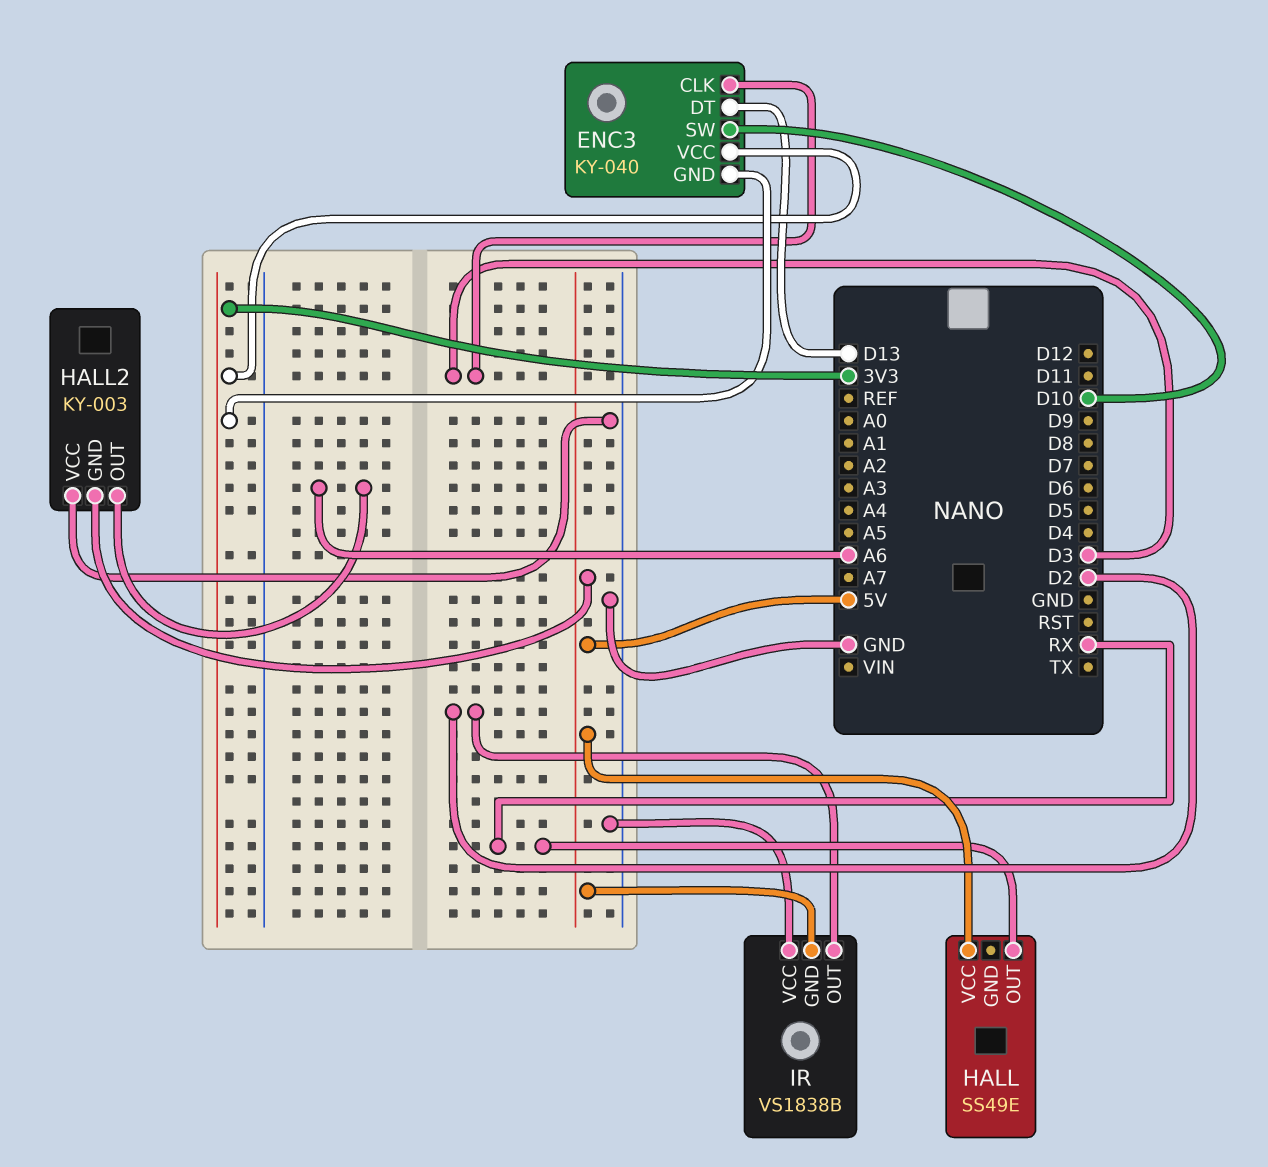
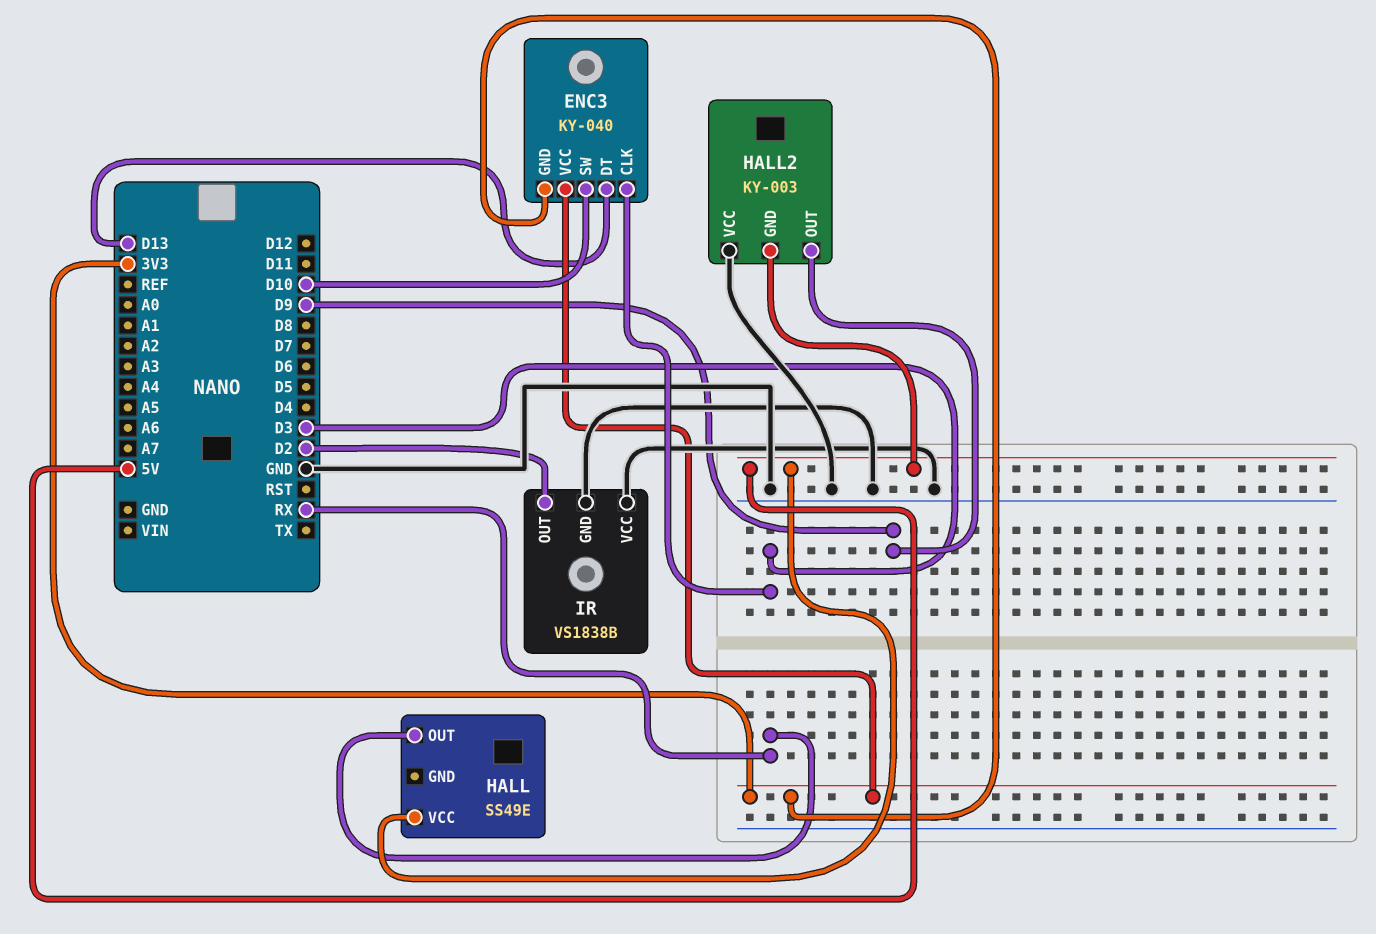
HALL2 pin OUT: A6 -> D9
IR pin GND: 5V -> GND

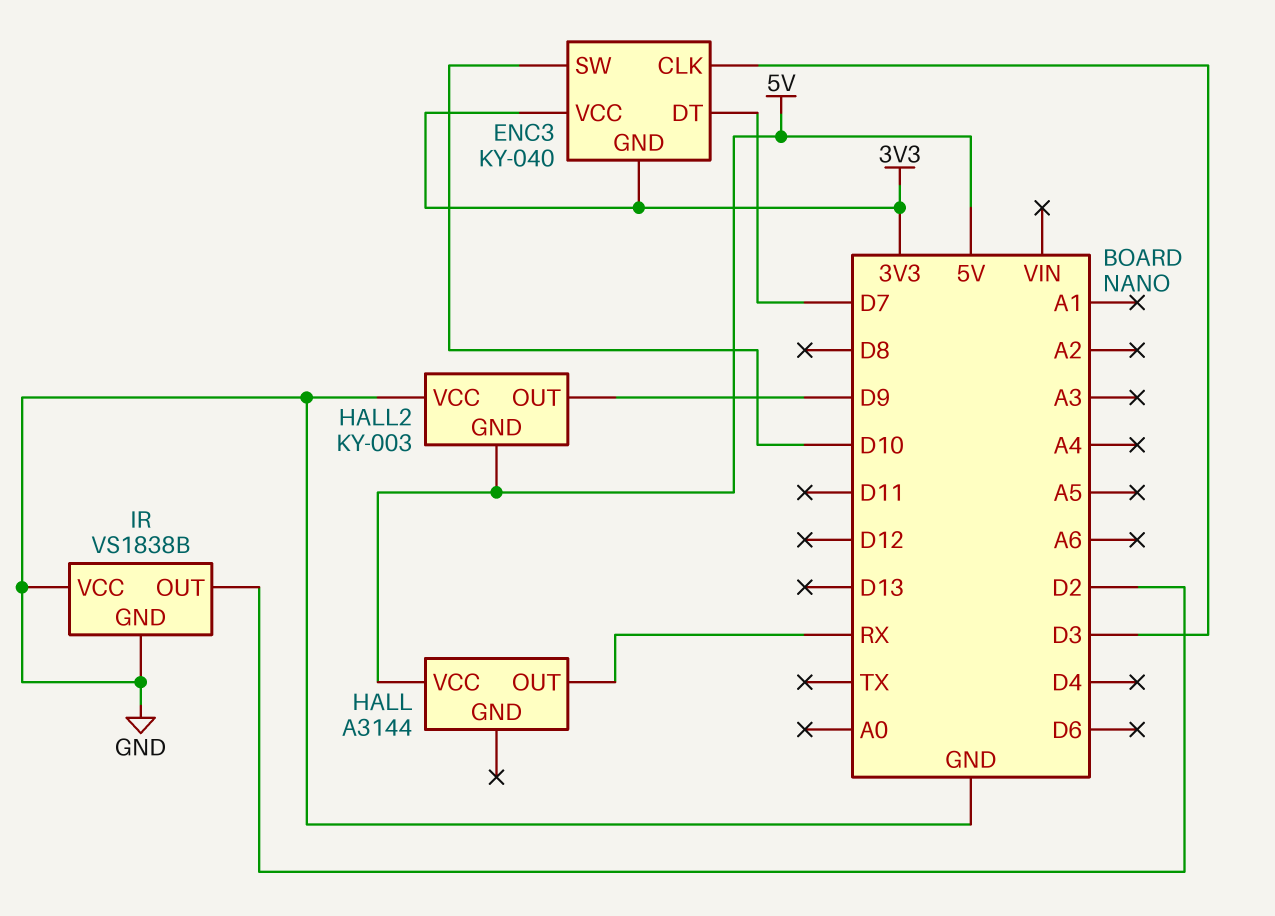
ENC3 pin DT: D13 -> D7
HALL: SS49E -> A3144

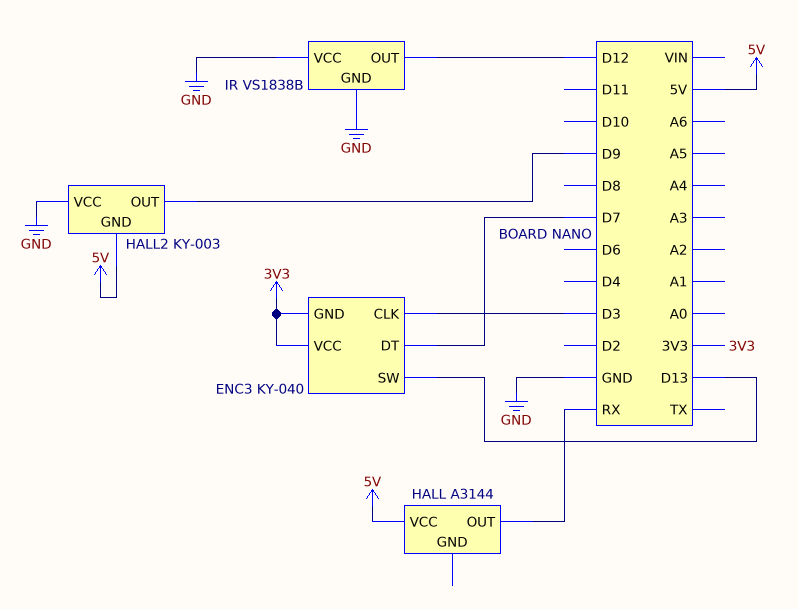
ENC3 pin SW: D10 -> D13
IR pin OUT: D2 -> D12

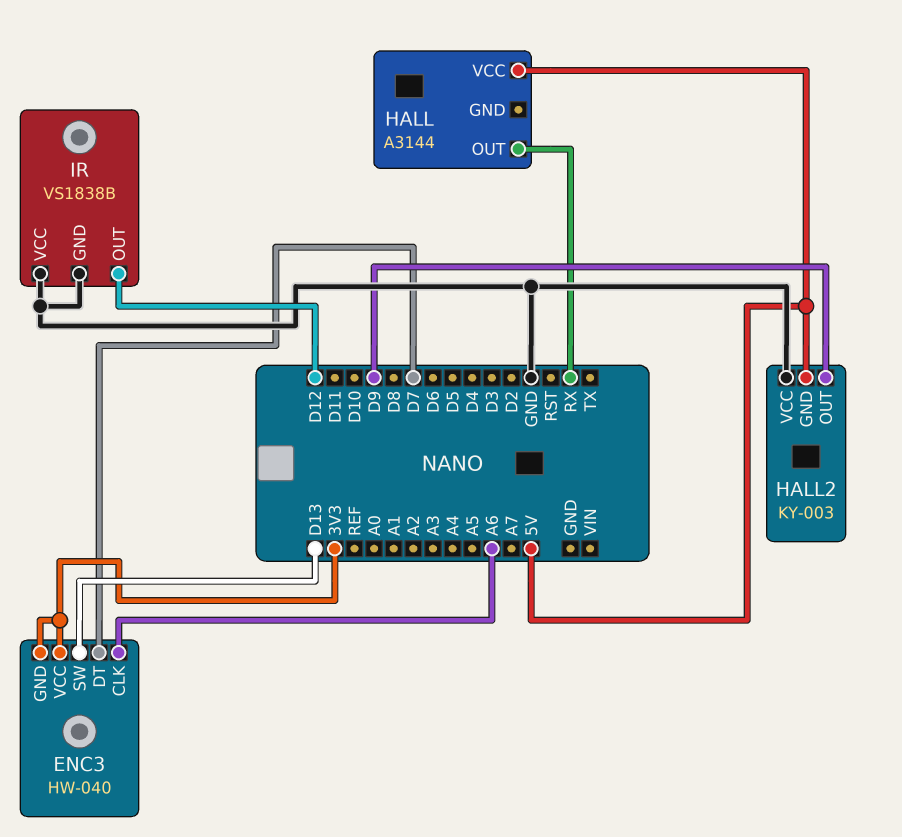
ENC3: KY-040 -> HW-040
ENC3 pin CLK: D3 -> A6

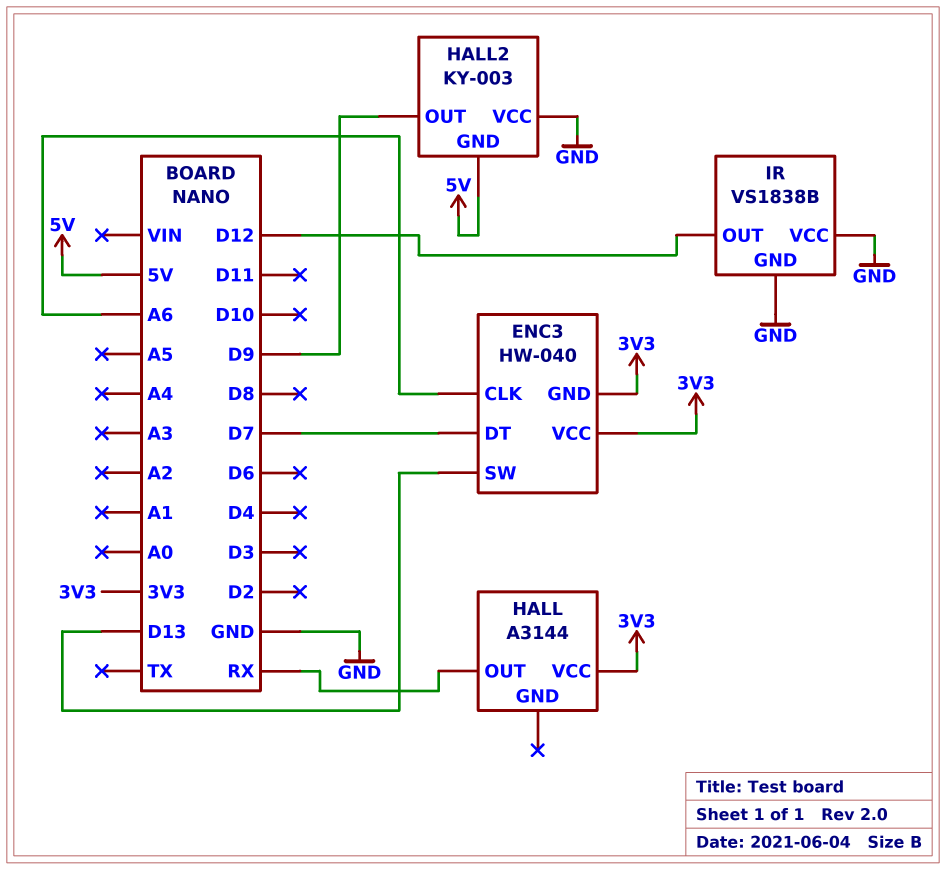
HALL pin VCC: 5V -> 3V3

